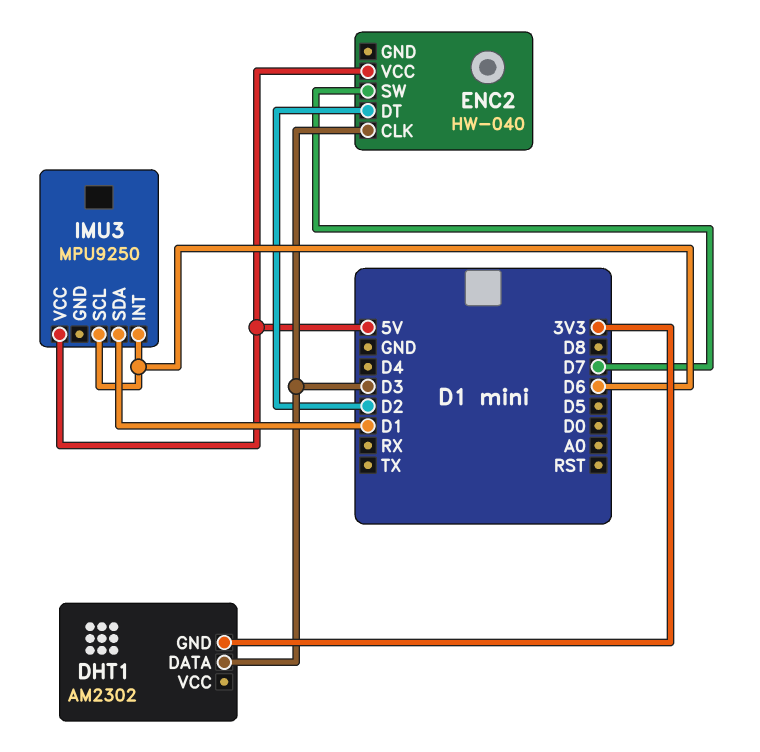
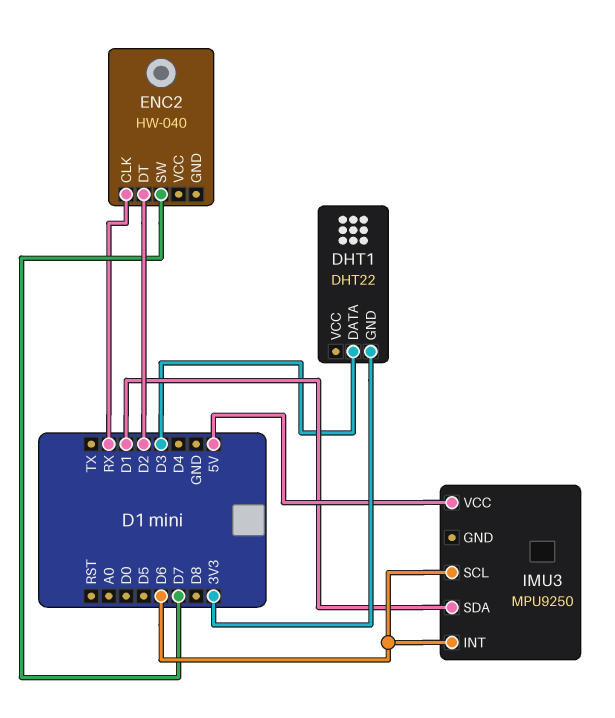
DHT1: AM2302 -> DHT22
ENC2 pin CLK: D3 -> RX
ENC2 pin VCC: 5V -> none

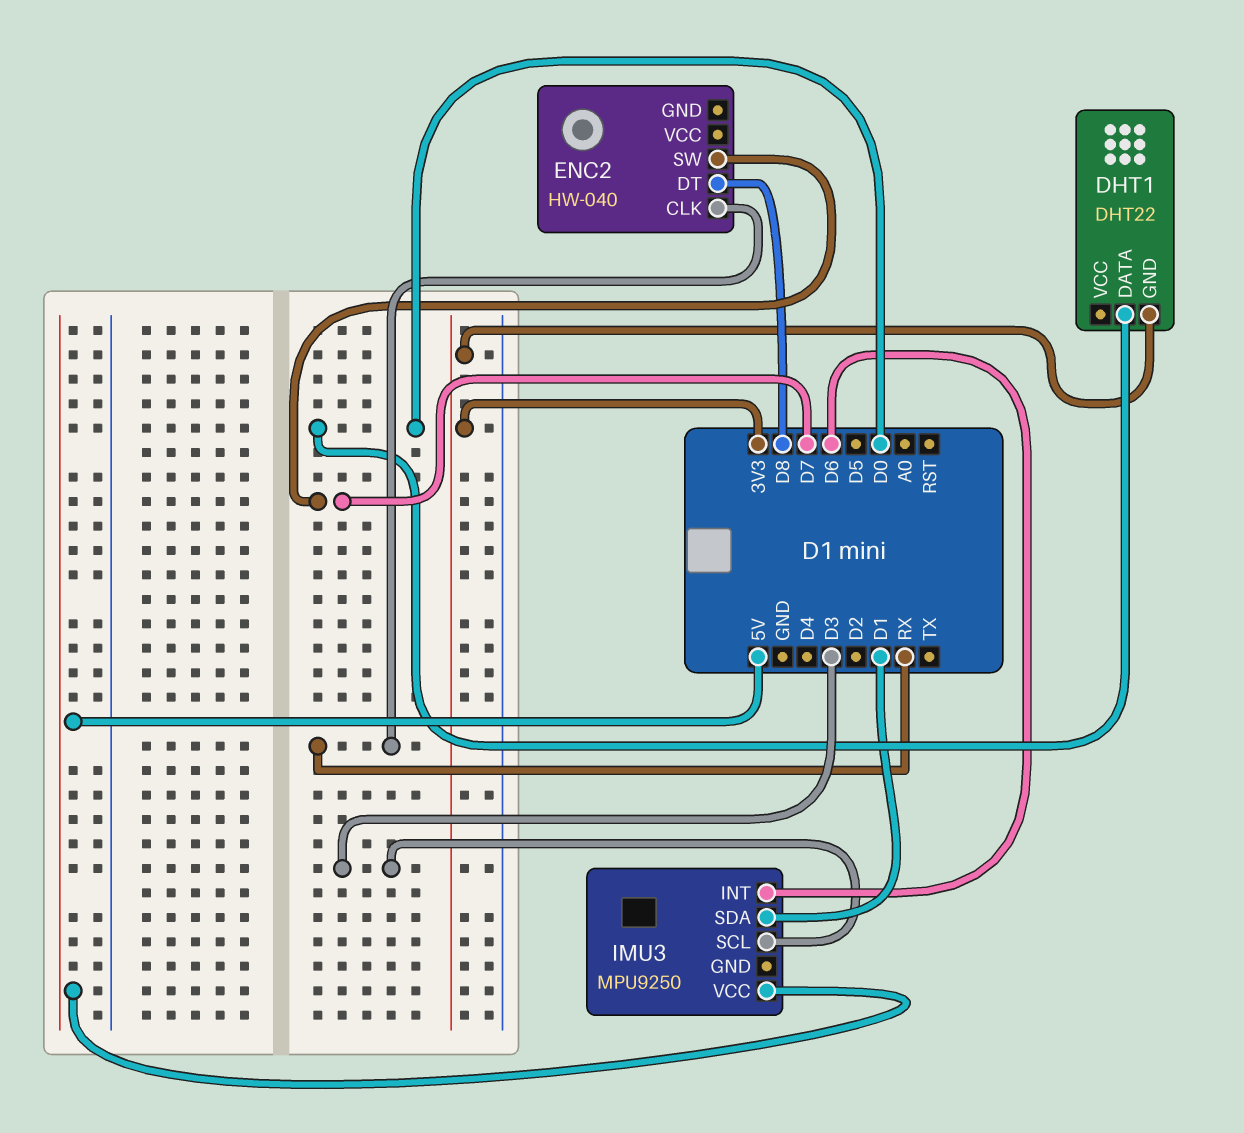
DHT1 pin DATA: D3 -> D0
ENC2 pin DT: D2 -> D8
IMU3 pin SCL: D6 -> D3

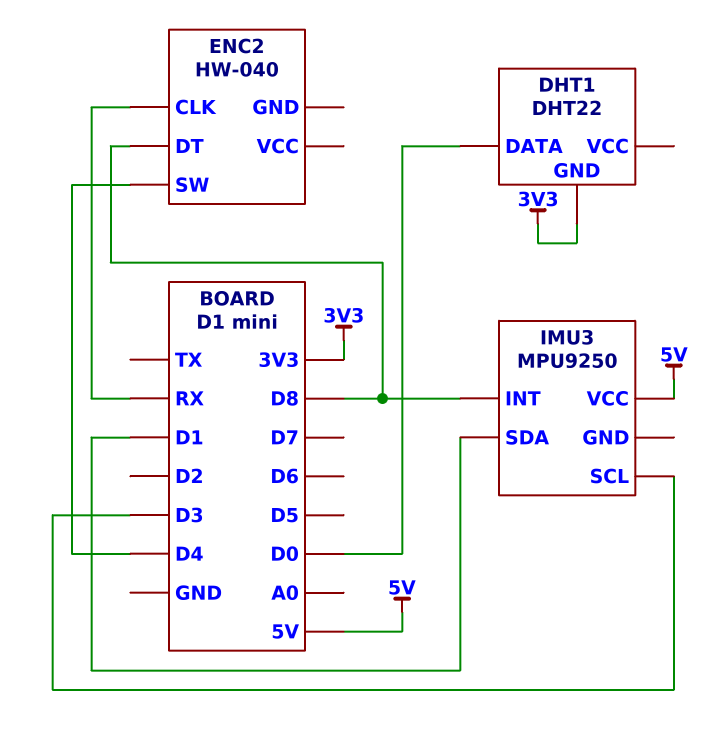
ENC2 pin SW: D7 -> D4
IMU3 pin INT: D6 -> D8

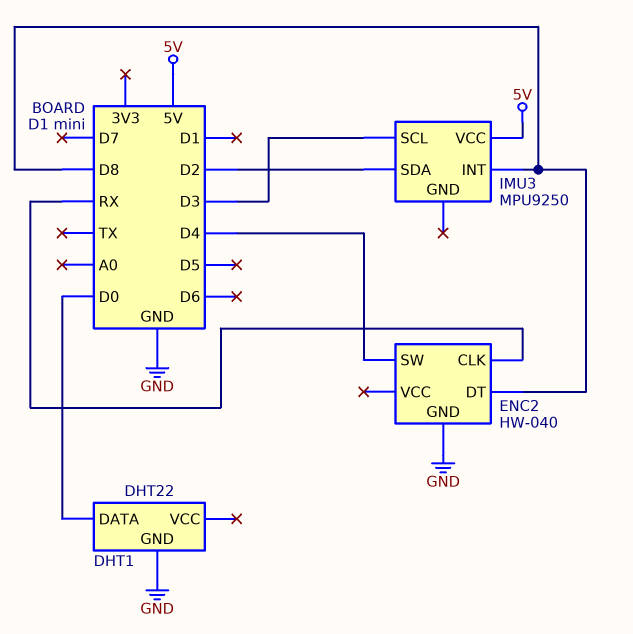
DHT1 pin GND: 3V3 -> GND
ENC2 pin GND: none -> GND
IMU3 pin SDA: D1 -> D2

